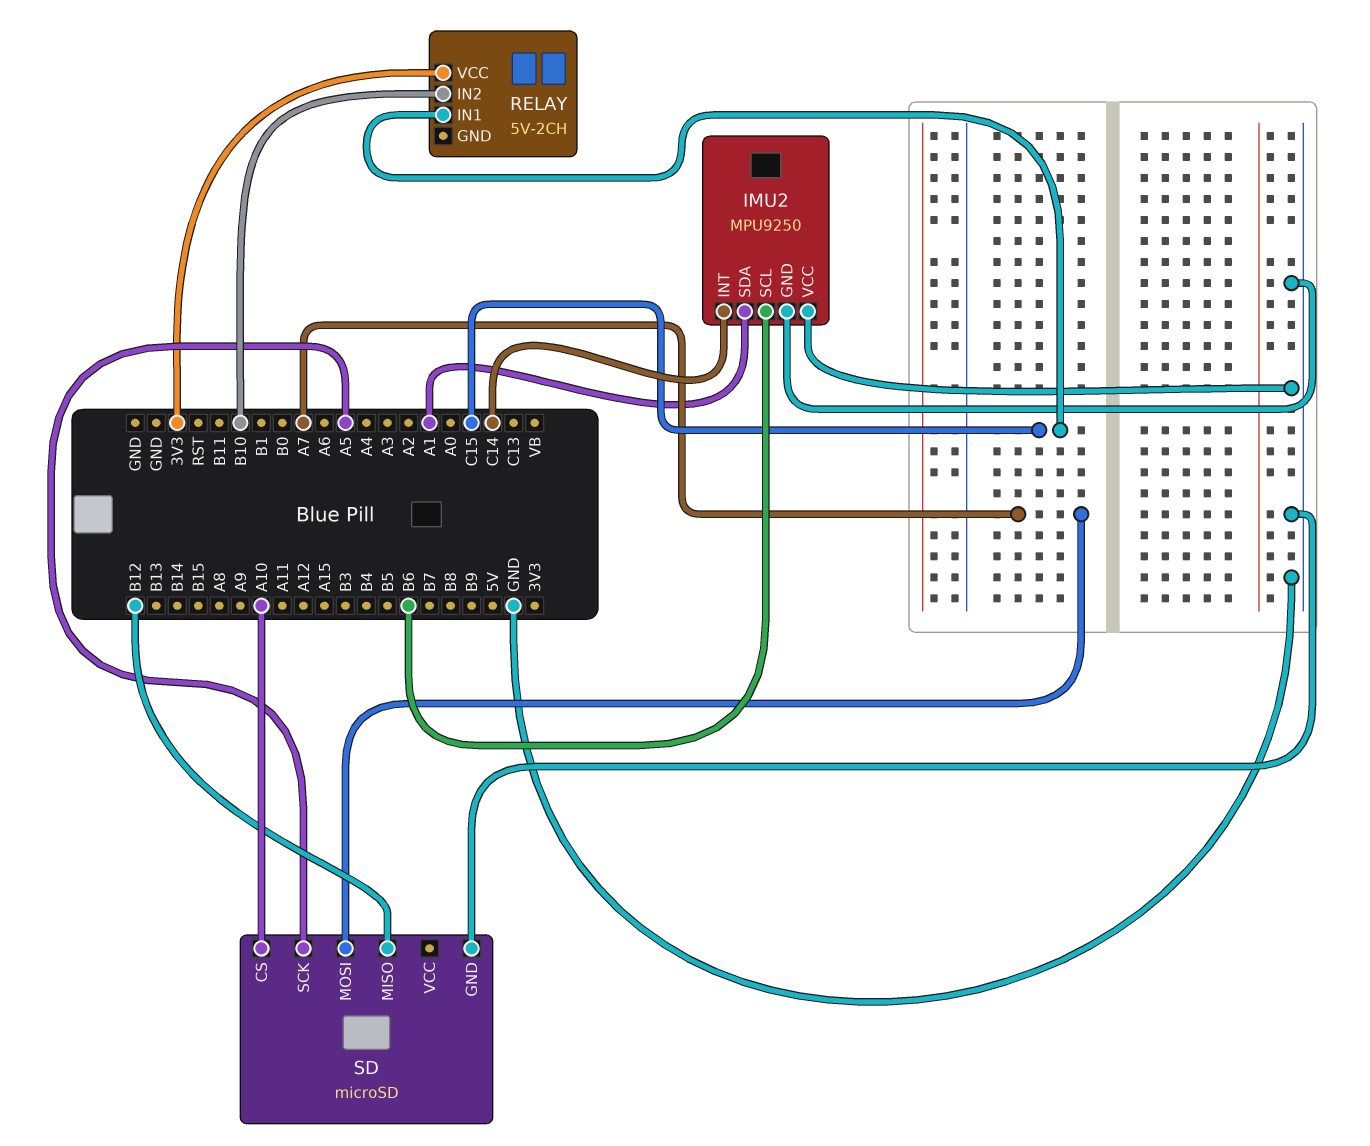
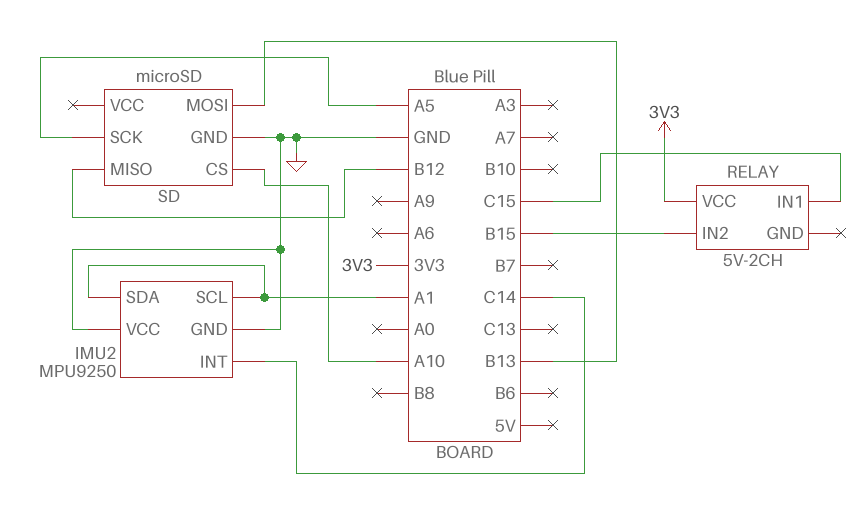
IMU2 pin SCL: B6 -> A1
RELAY pin IN2: B10 -> B15
SD pin MOSI: A7 -> B13

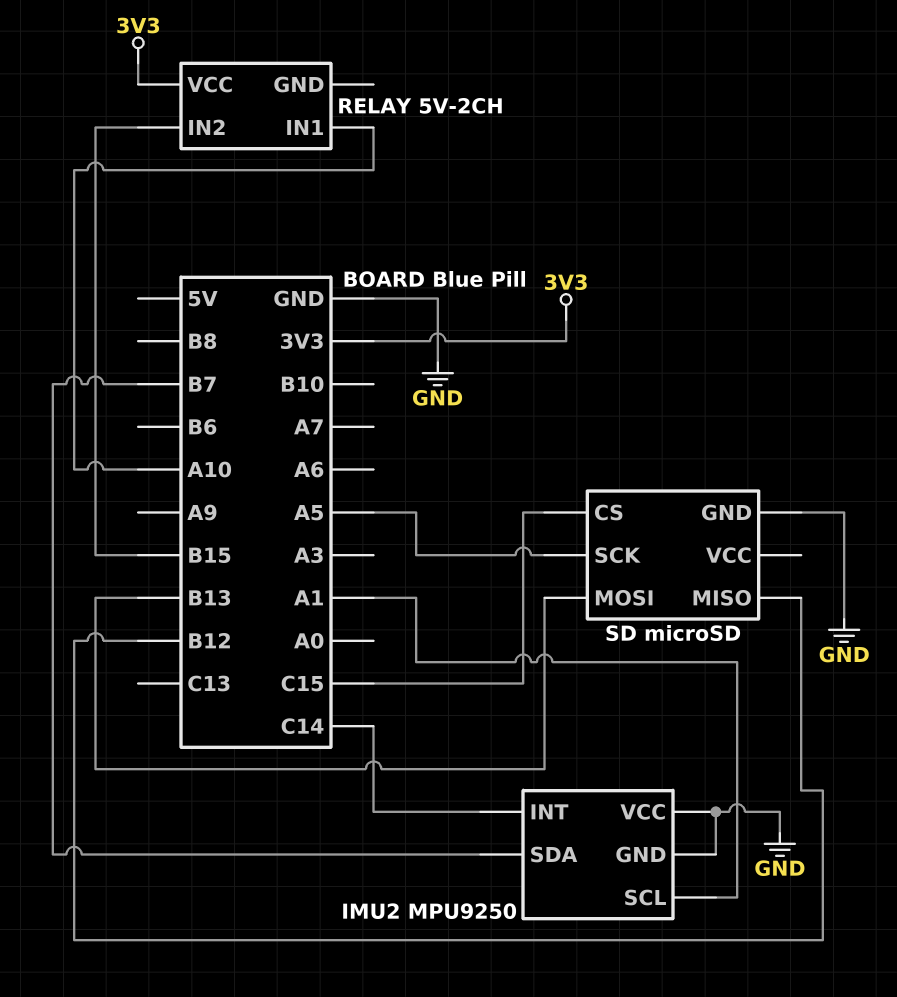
IMU2 pin SDA: A1 -> B7
RELAY pin IN1: C15 -> A10
SD pin CS: A10 -> C15

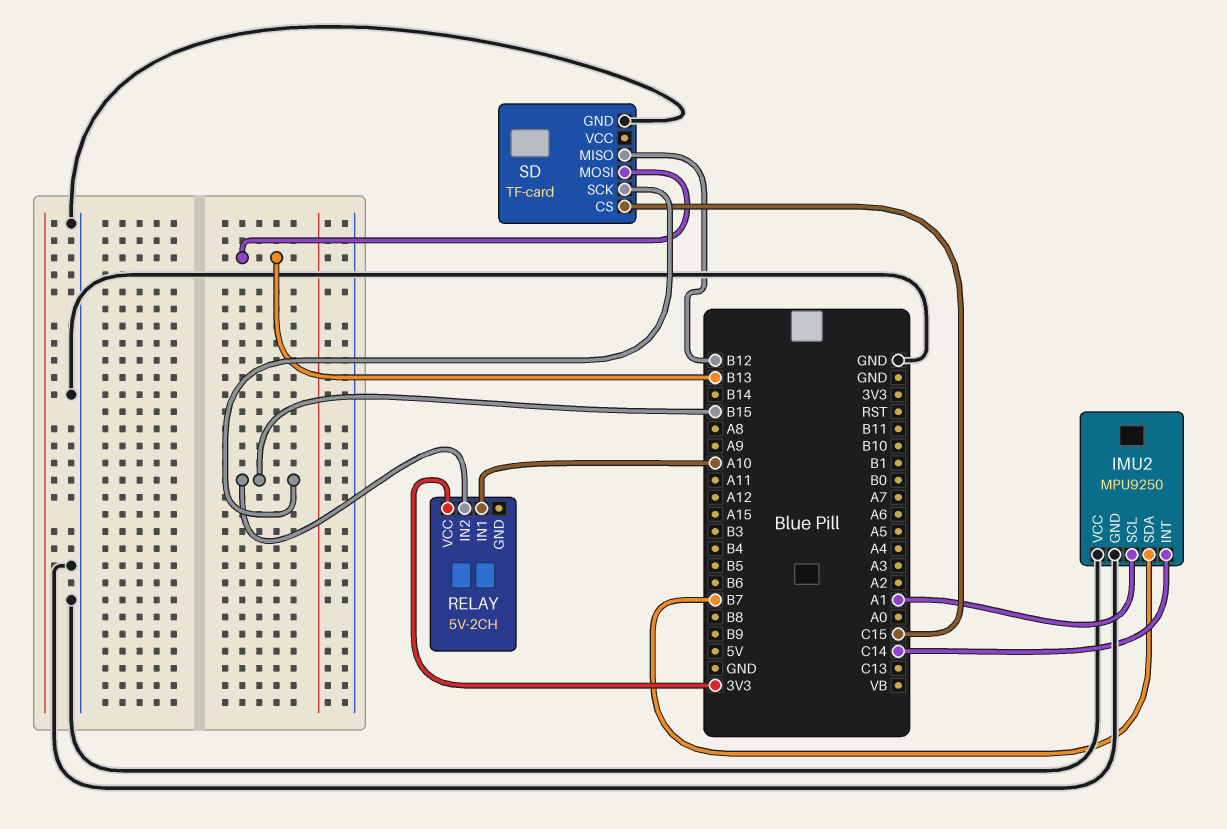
SD: microSD -> TF-card
SD pin SCK: A5 -> B15

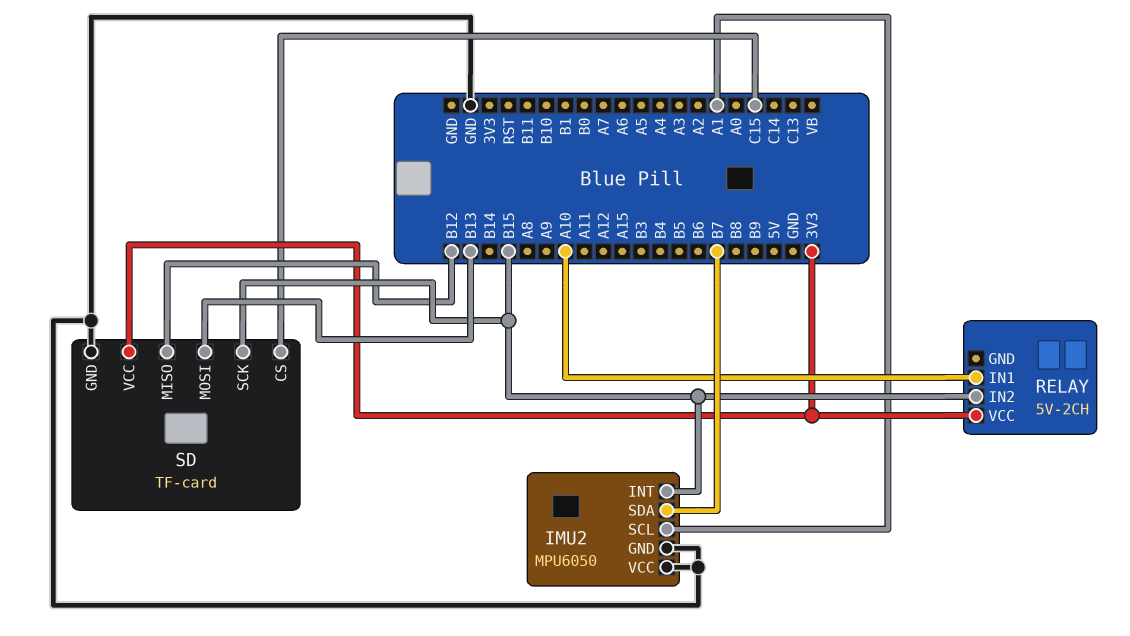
IMU2: MPU9250 -> MPU6050
IMU2 pin INT: C14 -> B15
SD pin VCC: none -> 3V3

